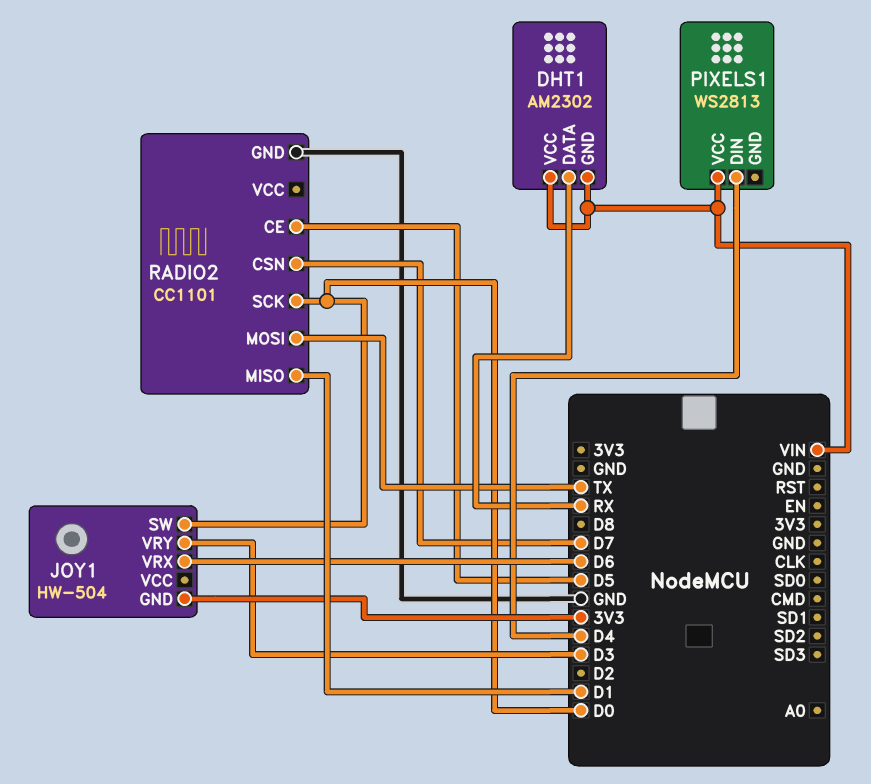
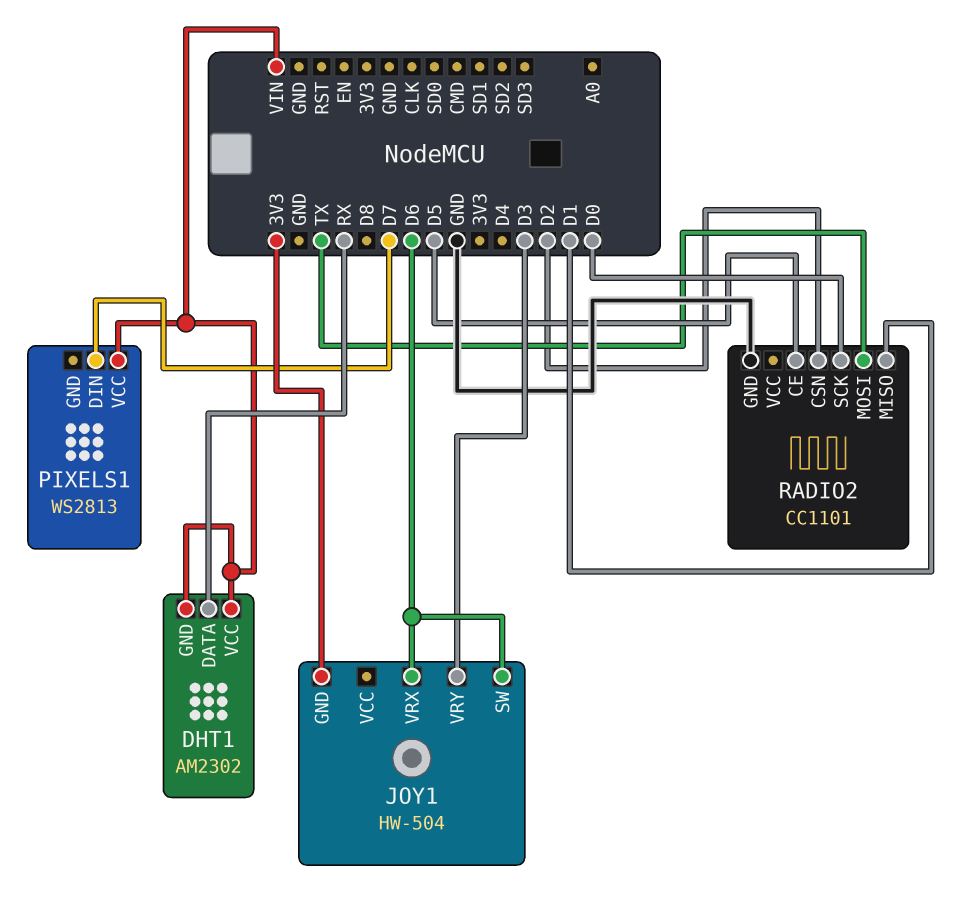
JOY1 pin SW: D0 -> D6
PIXELS1 pin DIN: D4 -> D7
RADIO2 pin CSN: D7 -> D2

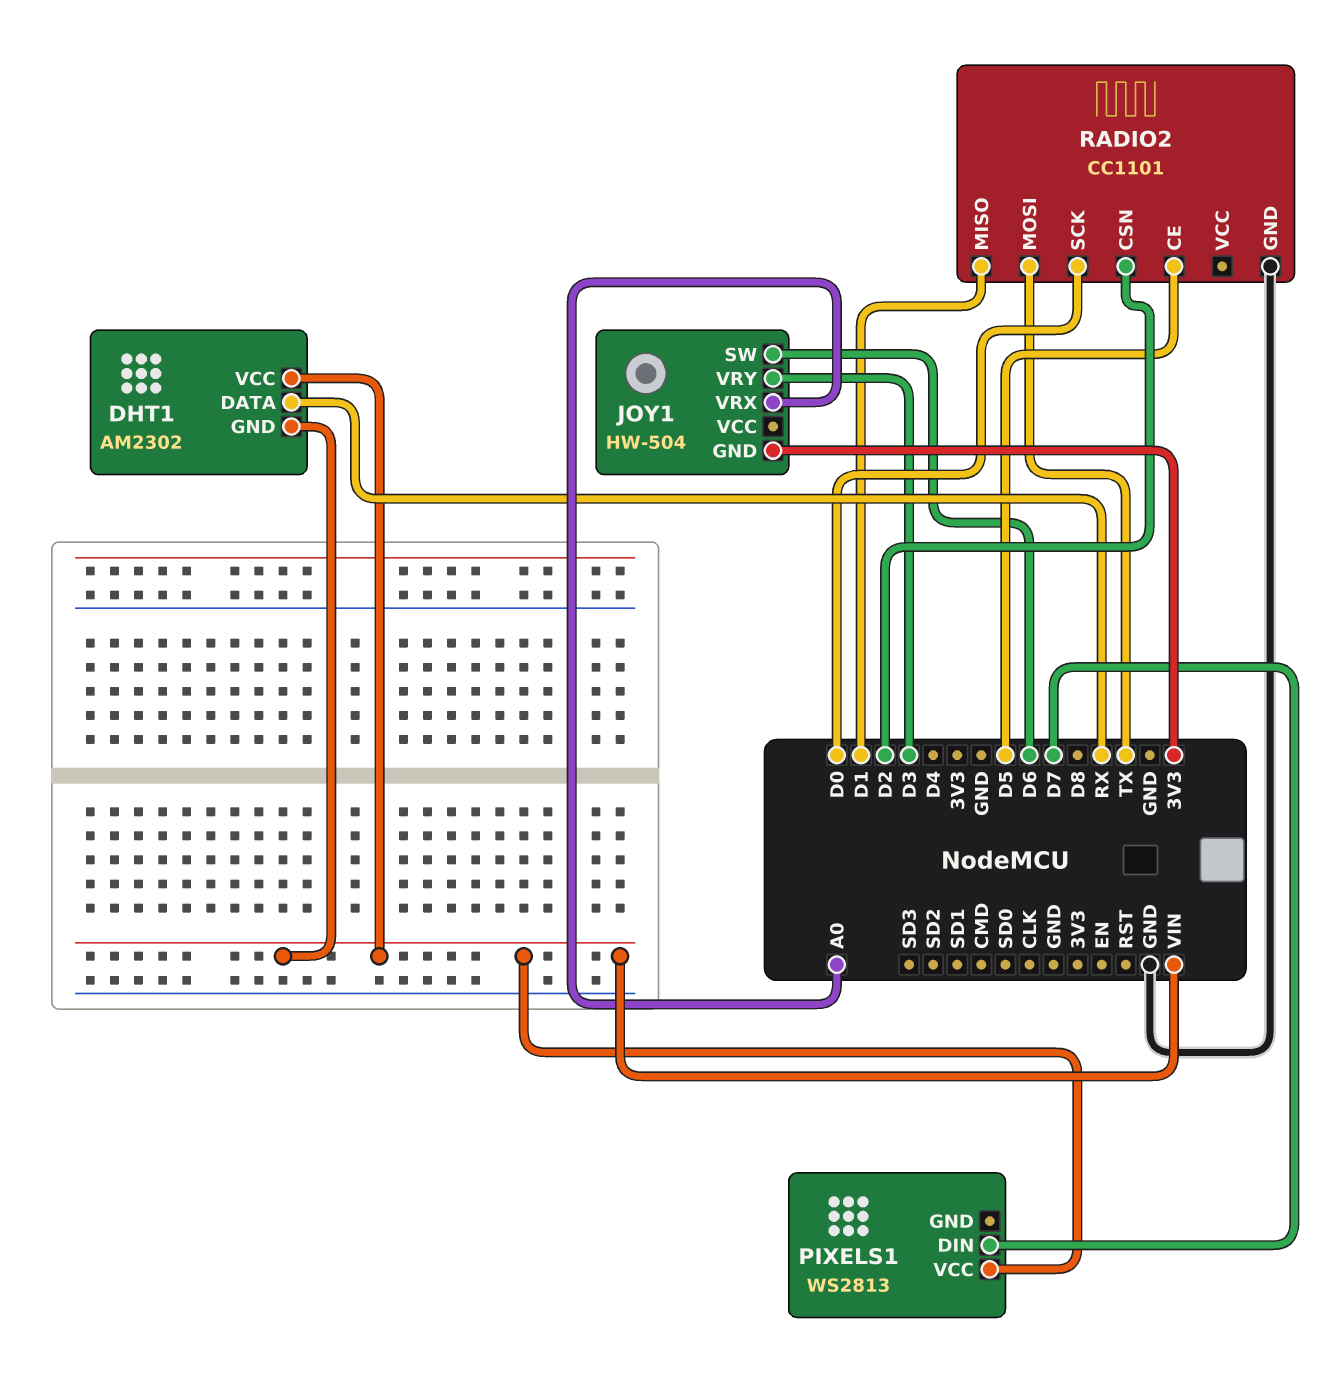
JOY1 pin VRX: D6 -> A0

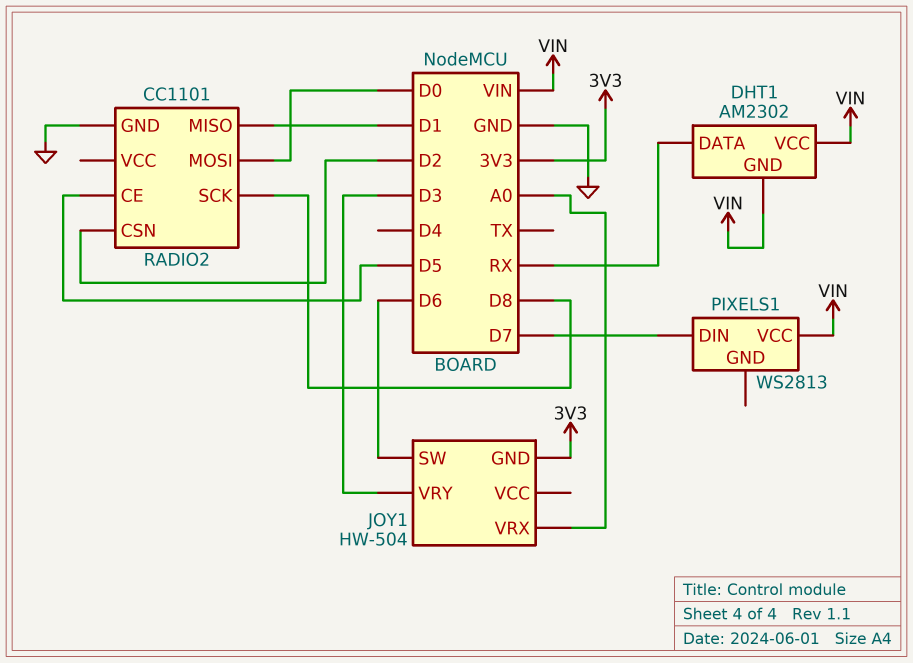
RADIO2 pin MOSI: TX -> D0
RADIO2 pin SCK: D0 -> D8

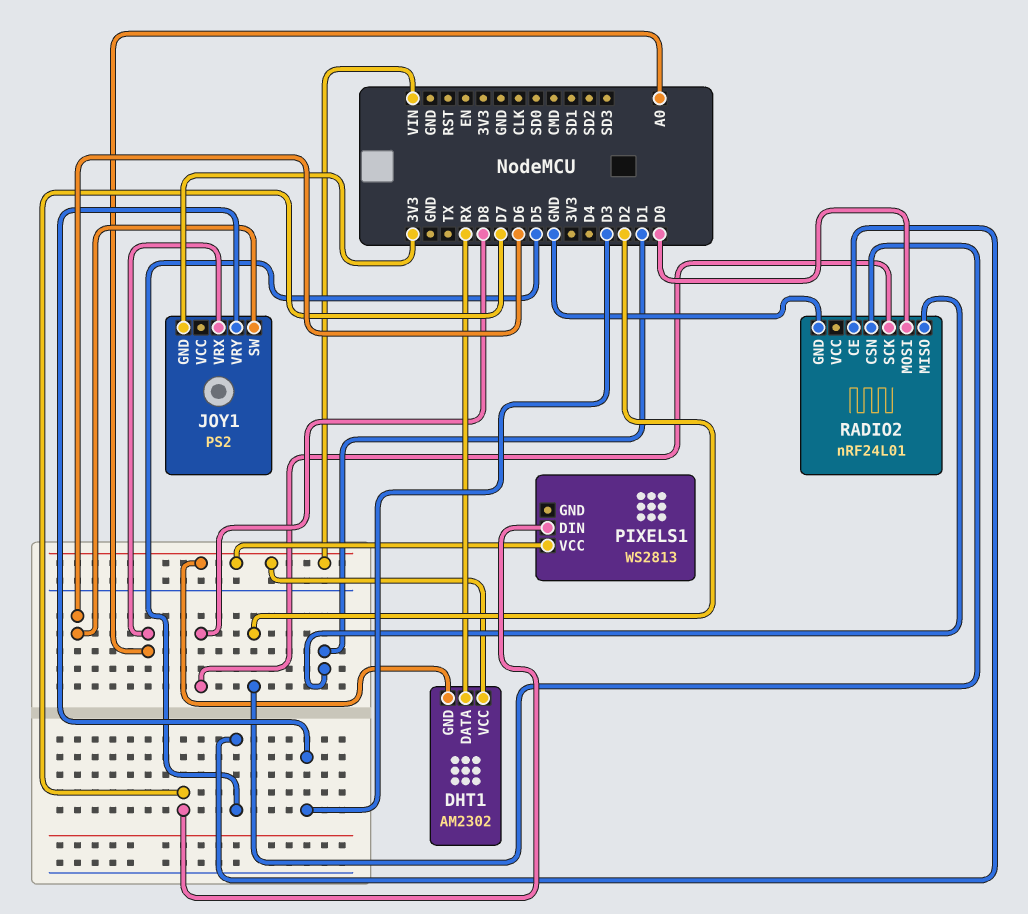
JOY1: HW-504 -> PS2
RADIO2: CC1101 -> nRF24L01

